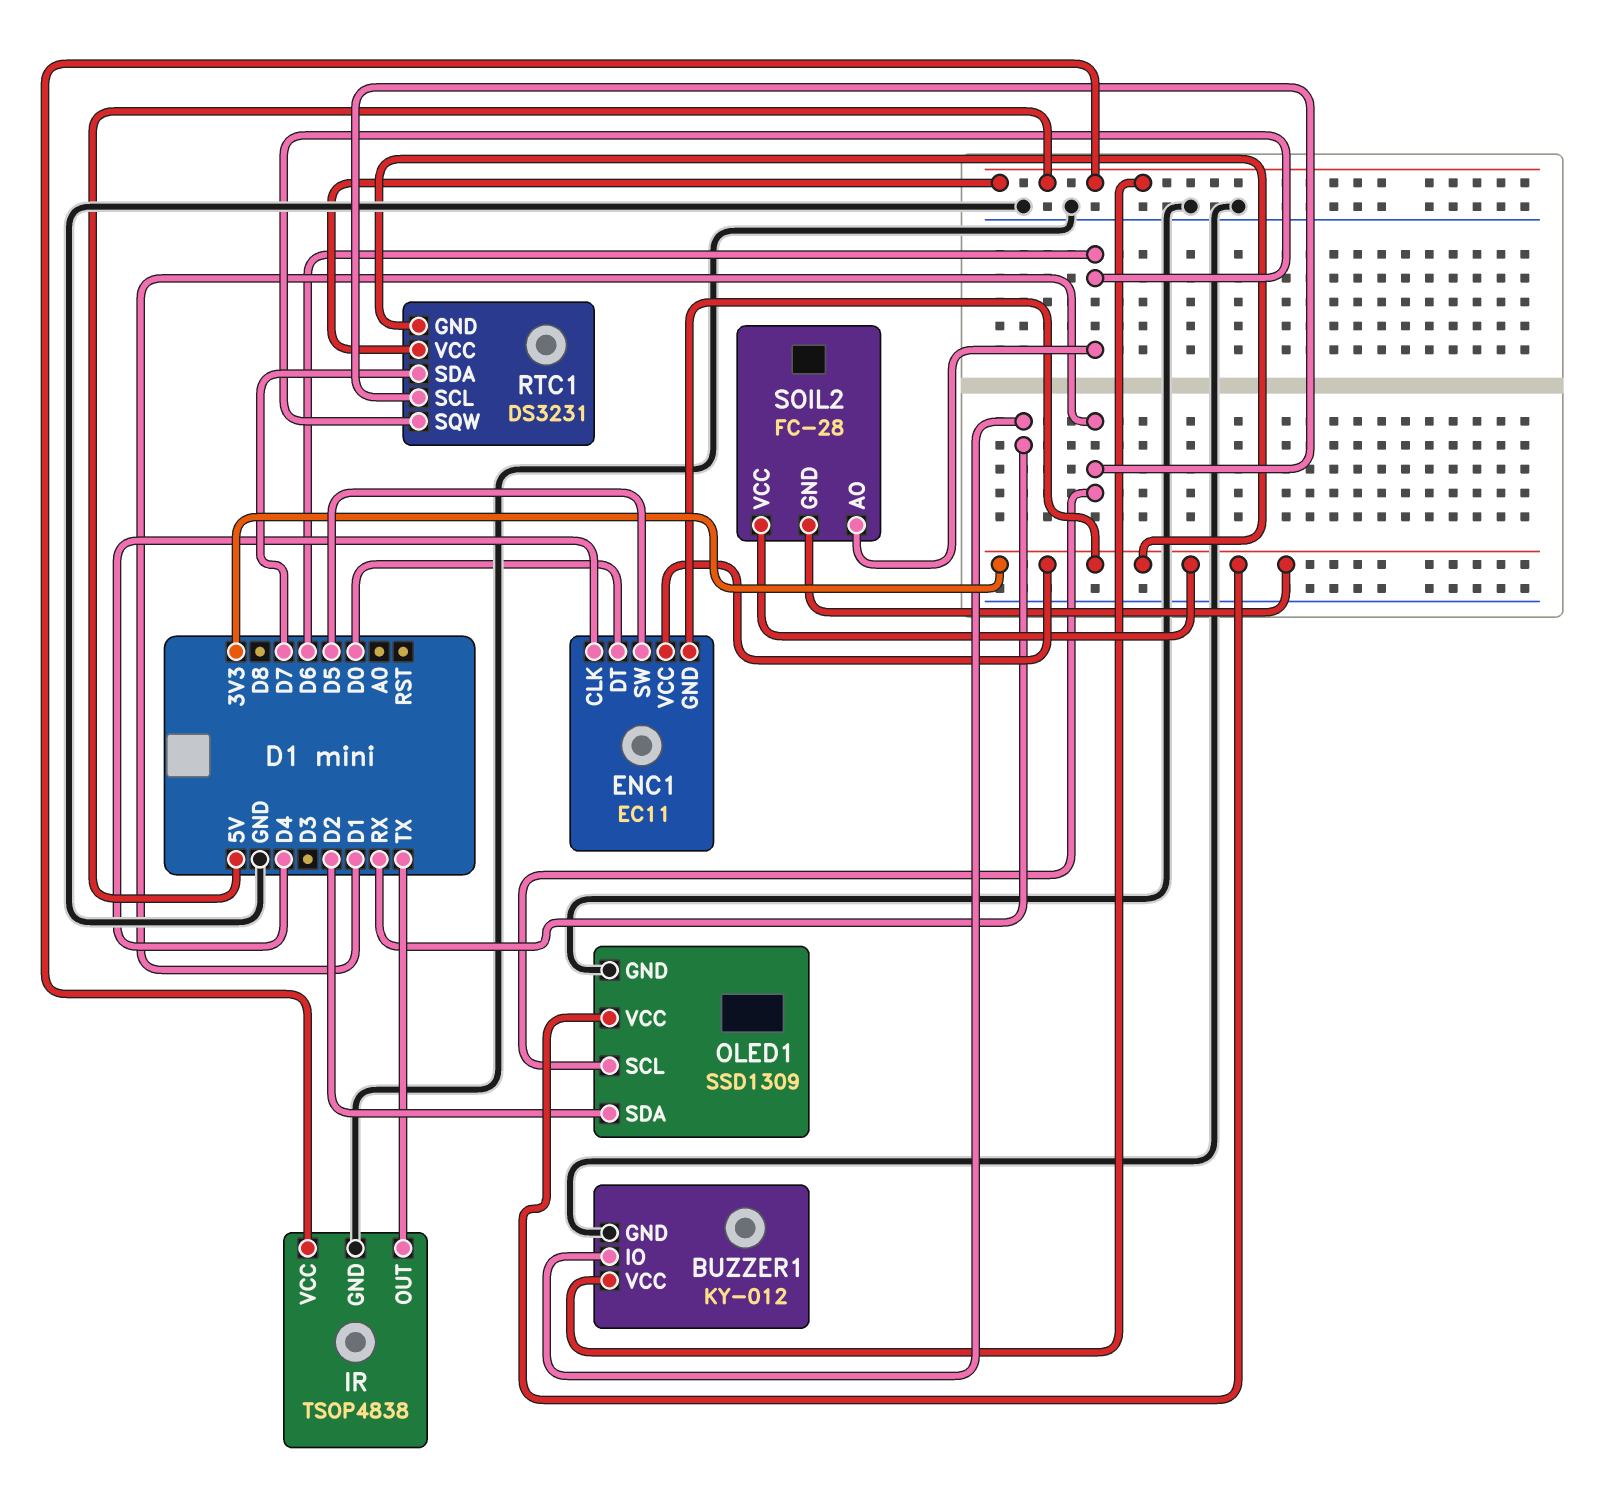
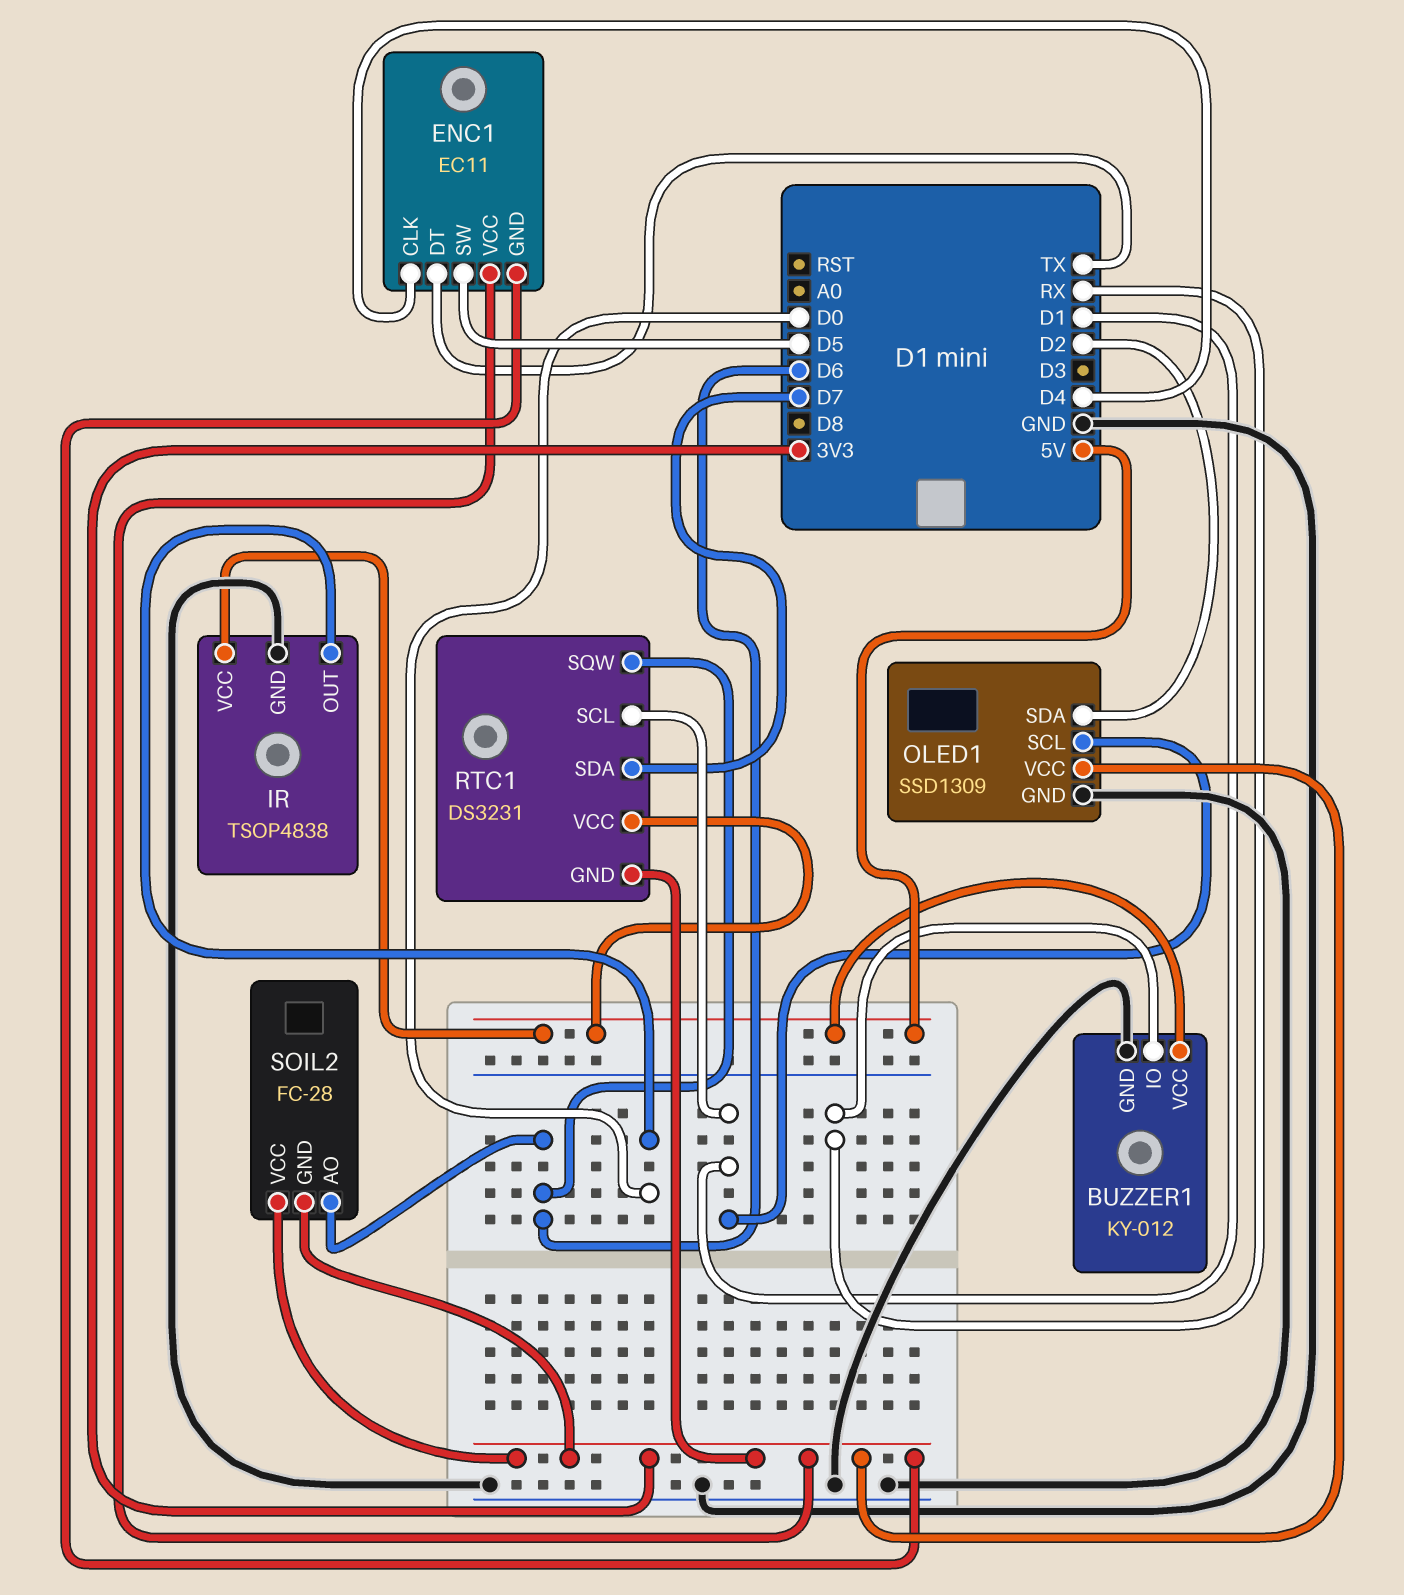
ENC1 pin DT: D0 -> TX
IR pin OUT: TX -> D0

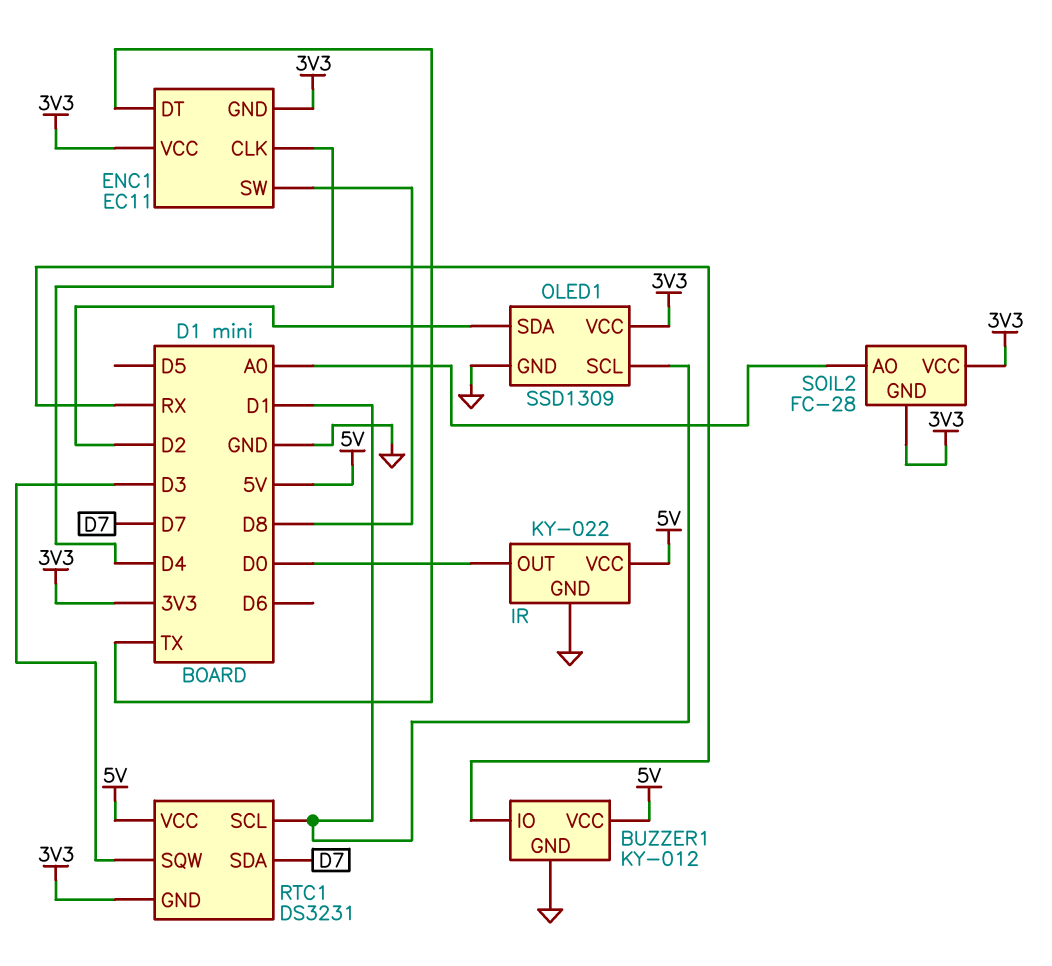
ENC1 pin SW: D5 -> D8
IR: TSOP4838 -> KY-022
RTC1 pin SQW: D6 -> D3
SOIL2 pin AO: D6 -> A0

